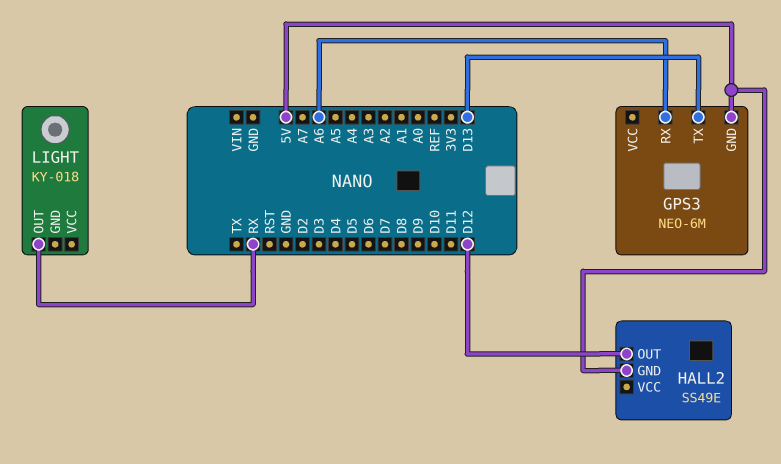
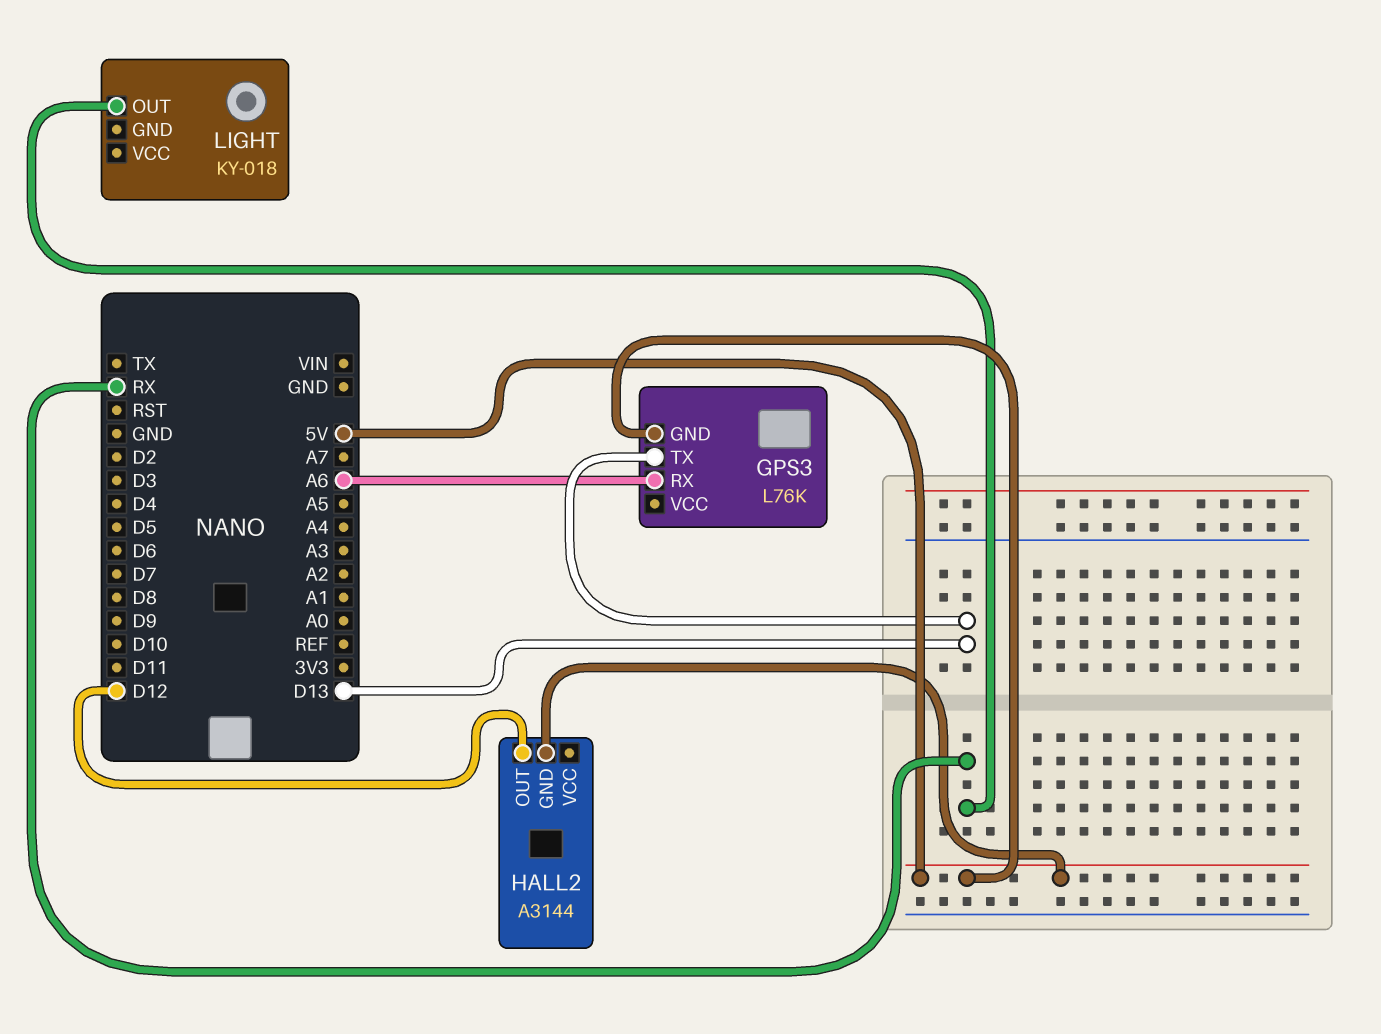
GPS3: NEO-6M -> L76K
HALL2: SS49E -> A3144

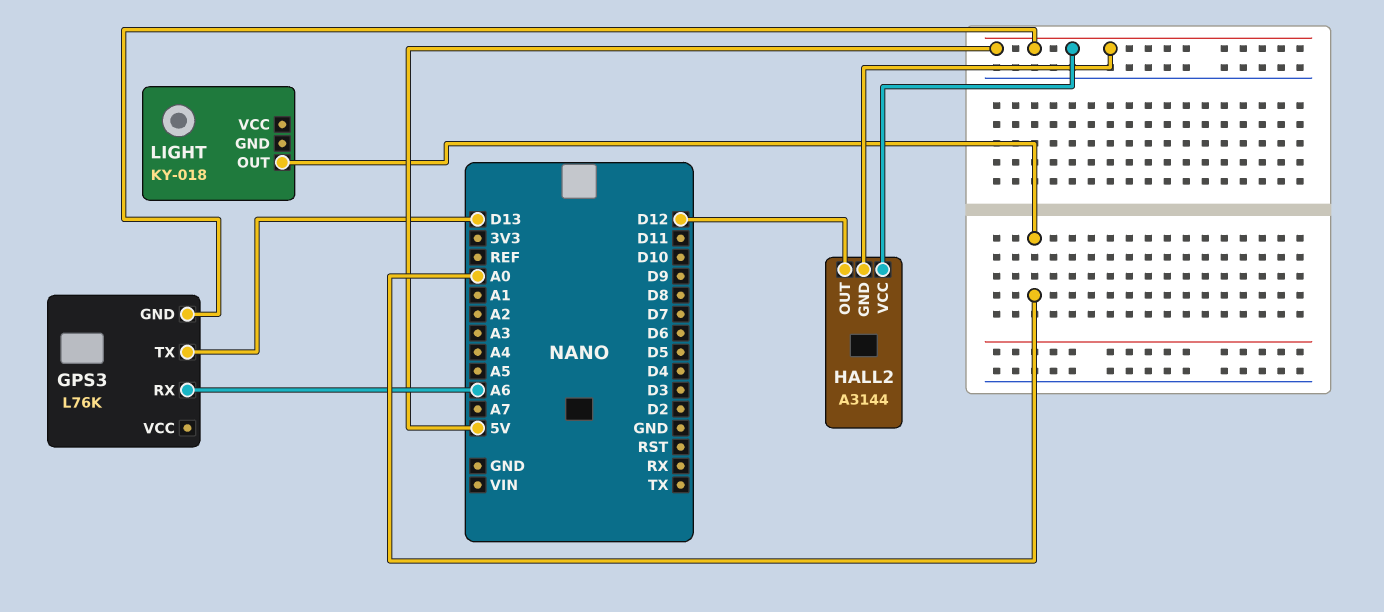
HALL2 pin VCC: none -> 5V
LIGHT pin OUT: RX -> A0

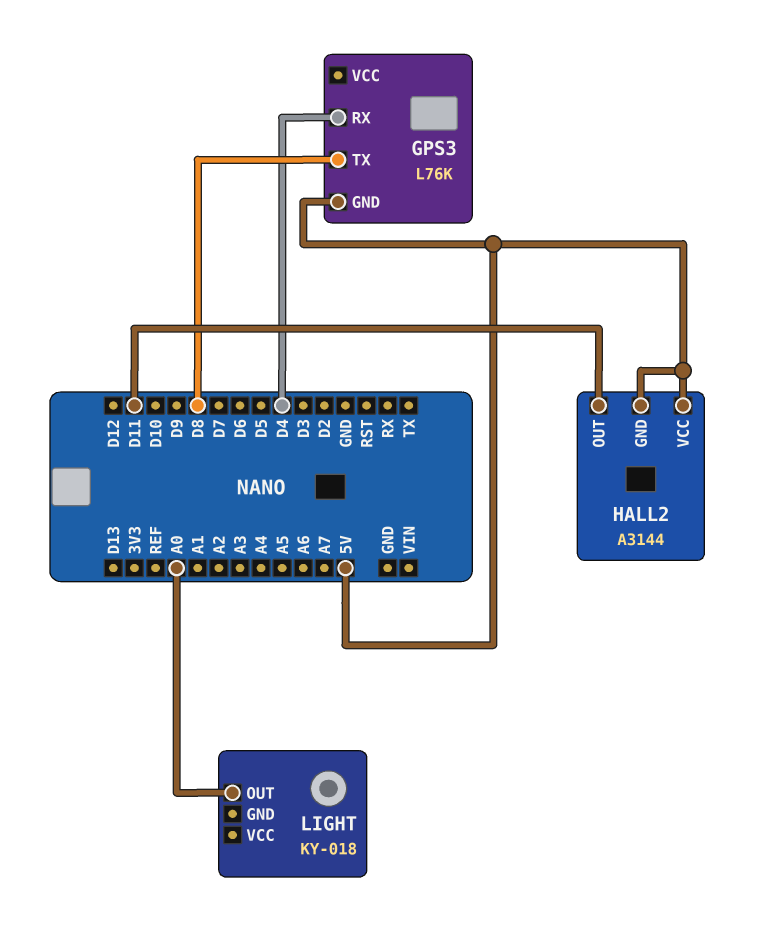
GPS3 pin RX: A6 -> D4
GPS3 pin TX: D13 -> D8
HALL2 pin OUT: D12 -> D11

